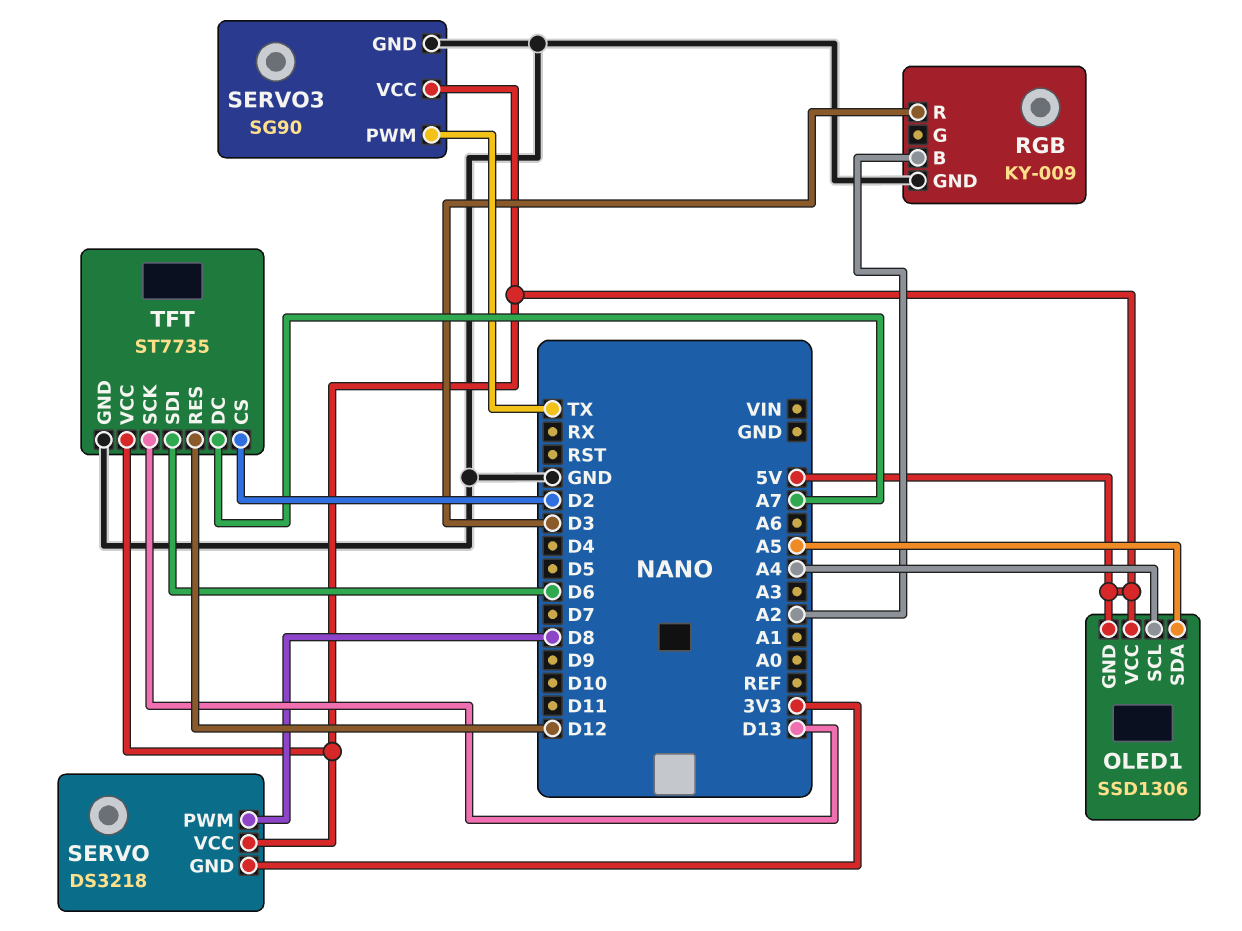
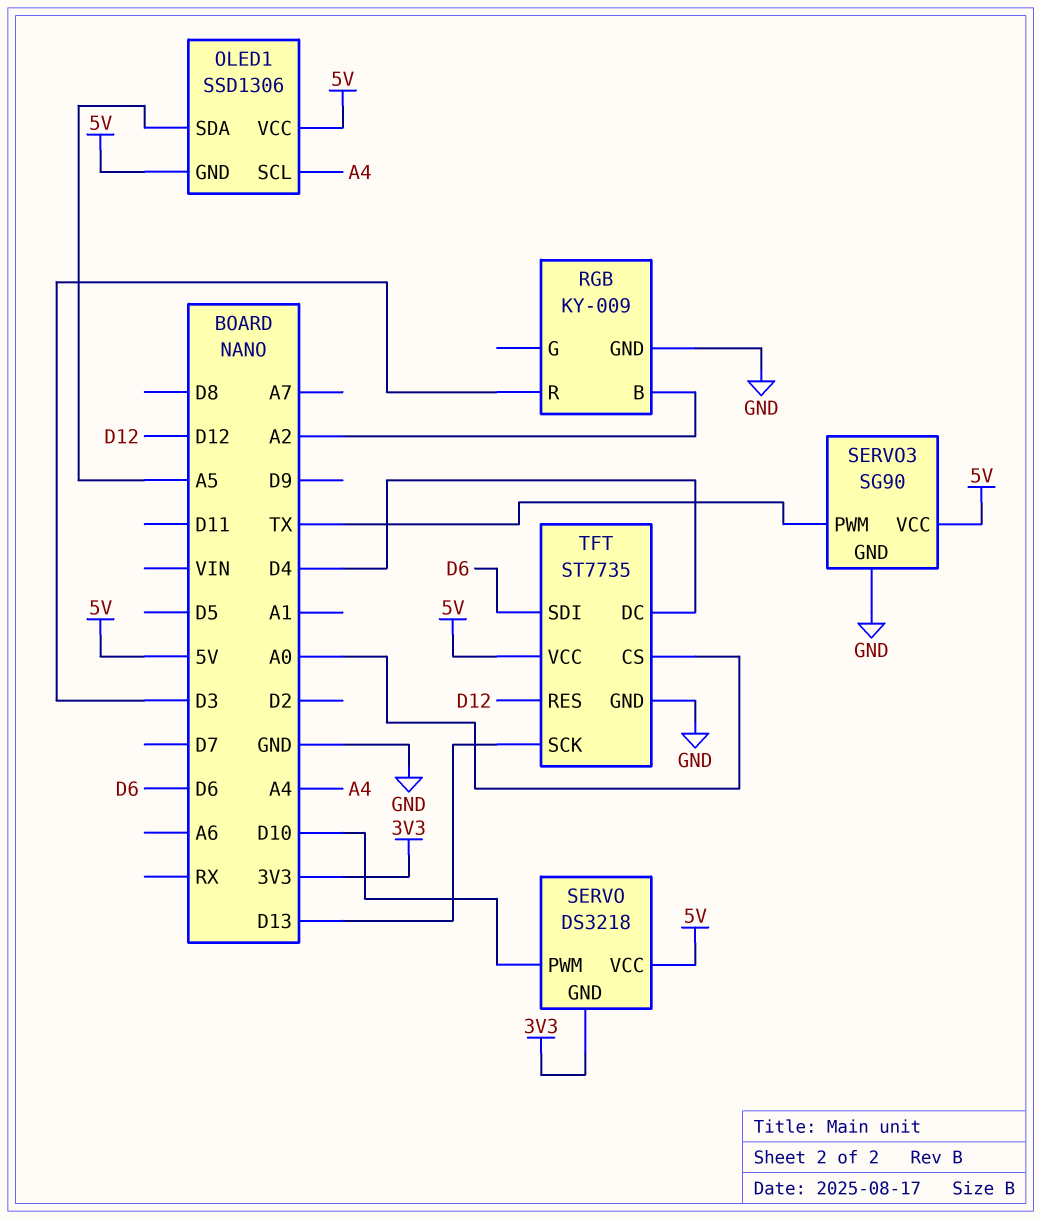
SERVO pin PWM: D8 -> D10
TFT pin CS: D2 -> A0
TFT pin DC: A7 -> D4

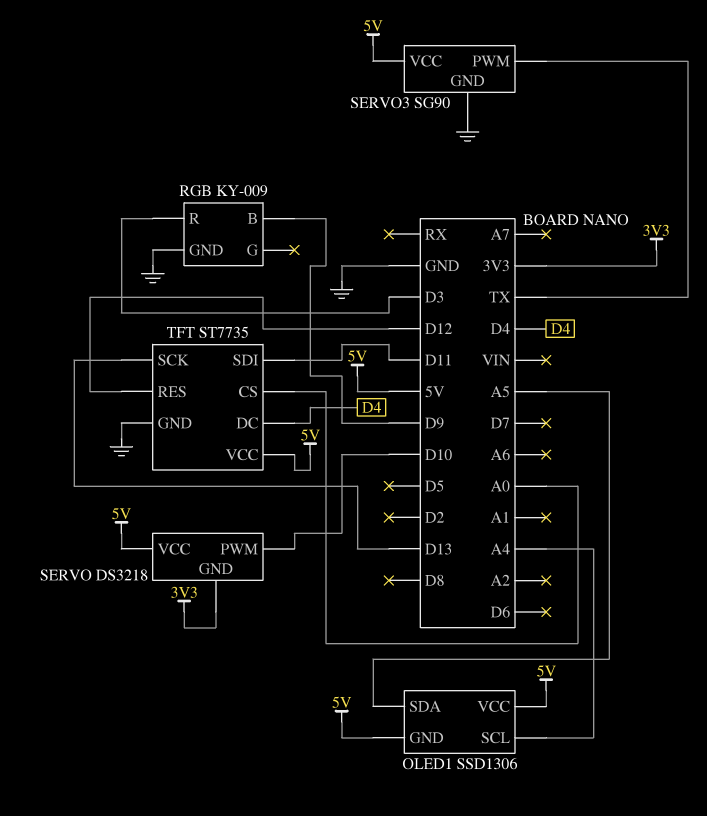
RGB pin B: A2 -> D9
TFT pin SDI: D6 -> D11

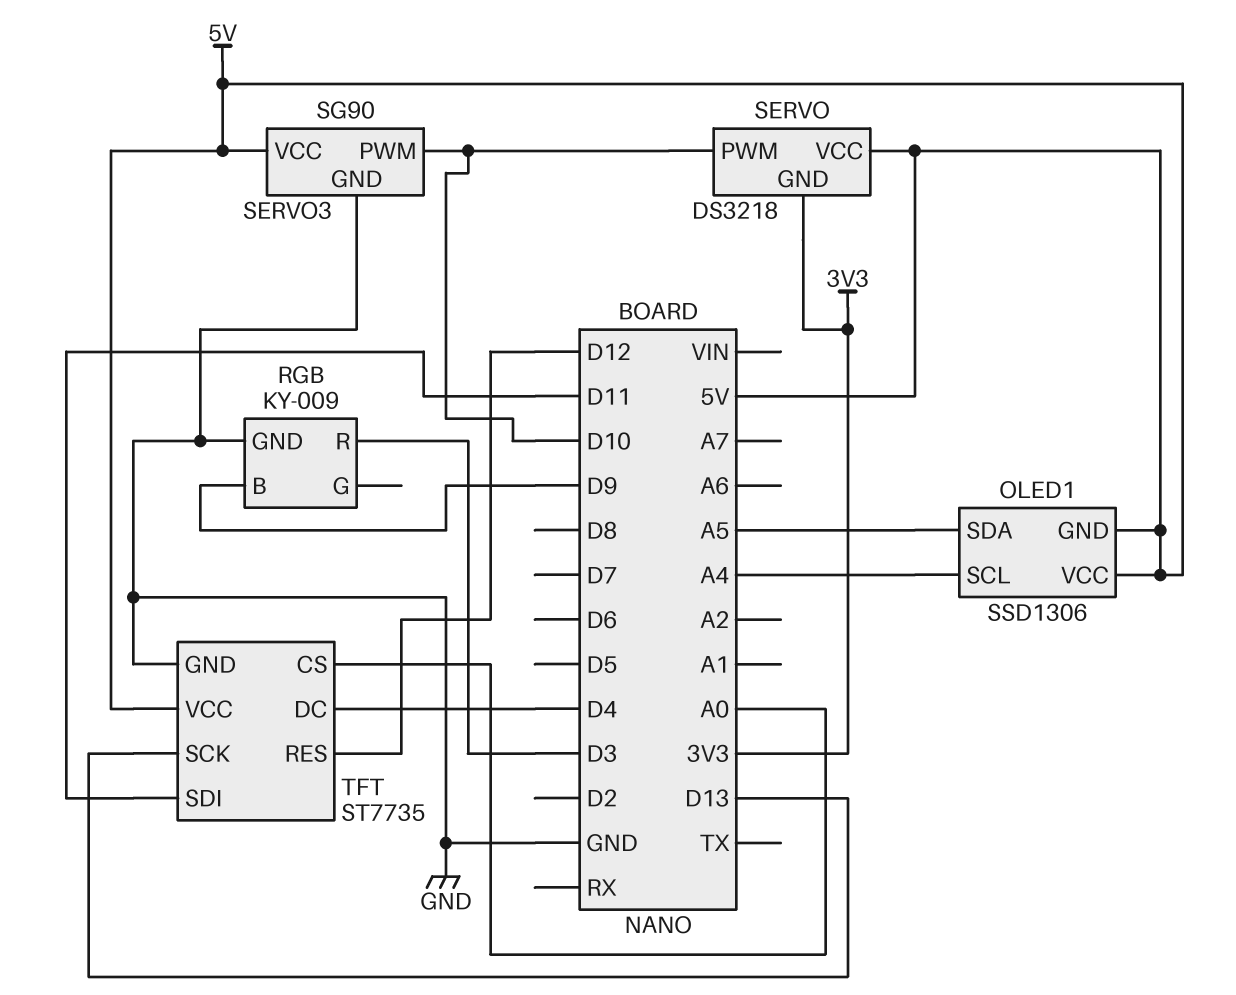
SERVO3 pin PWM: TX -> D10

